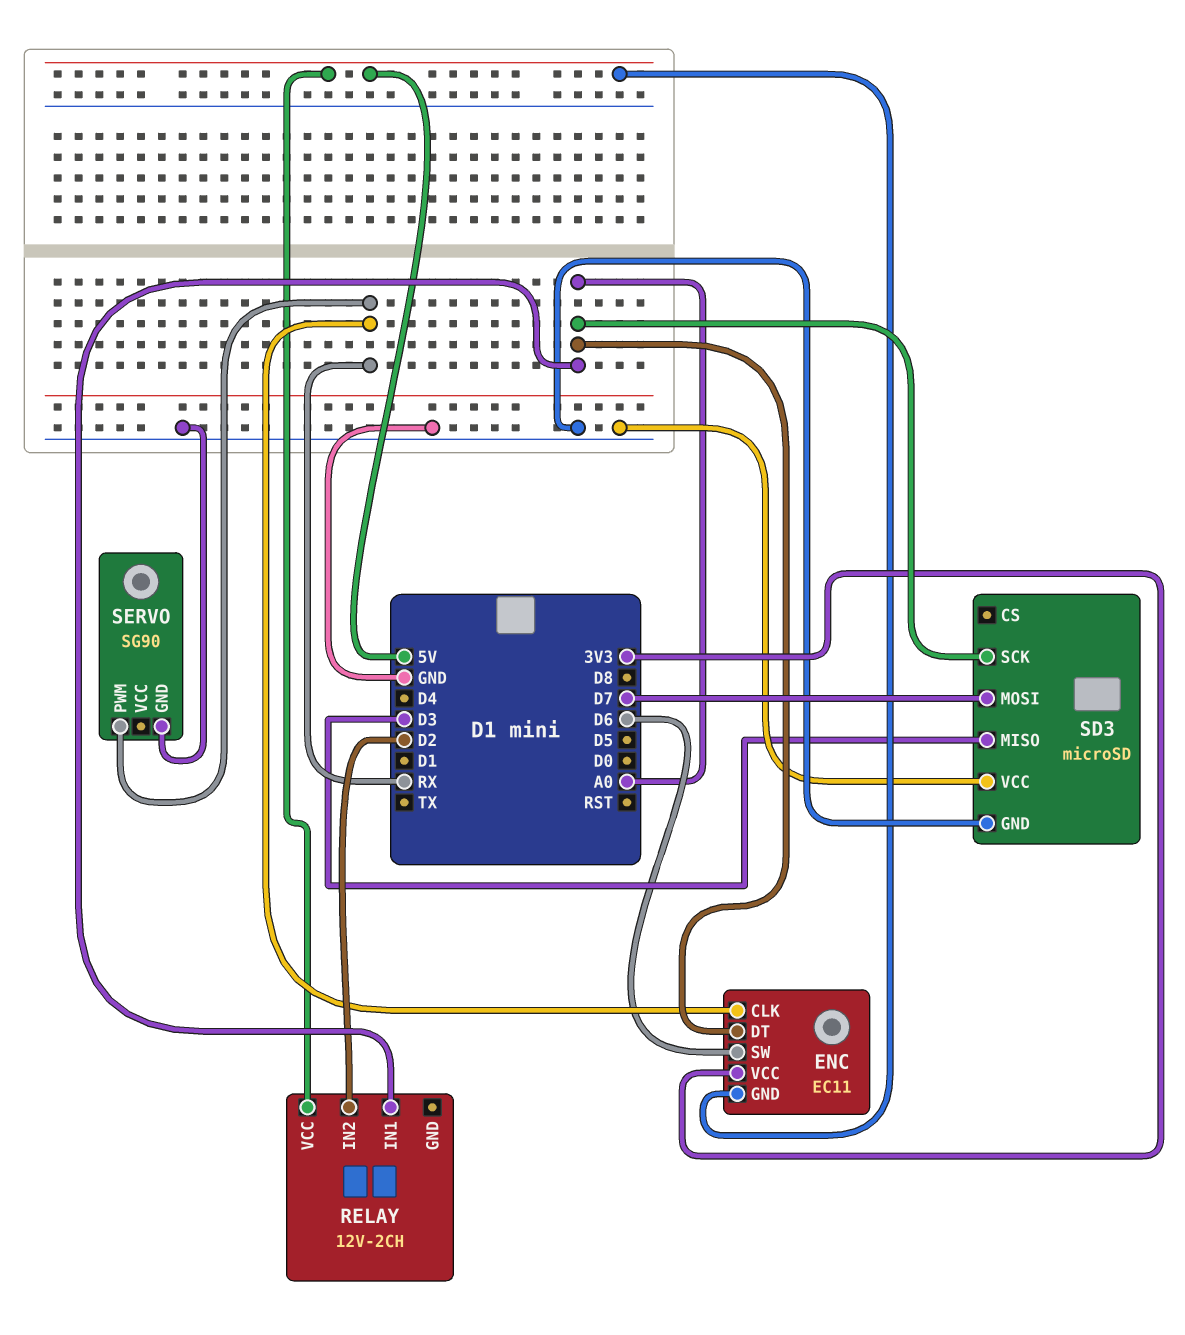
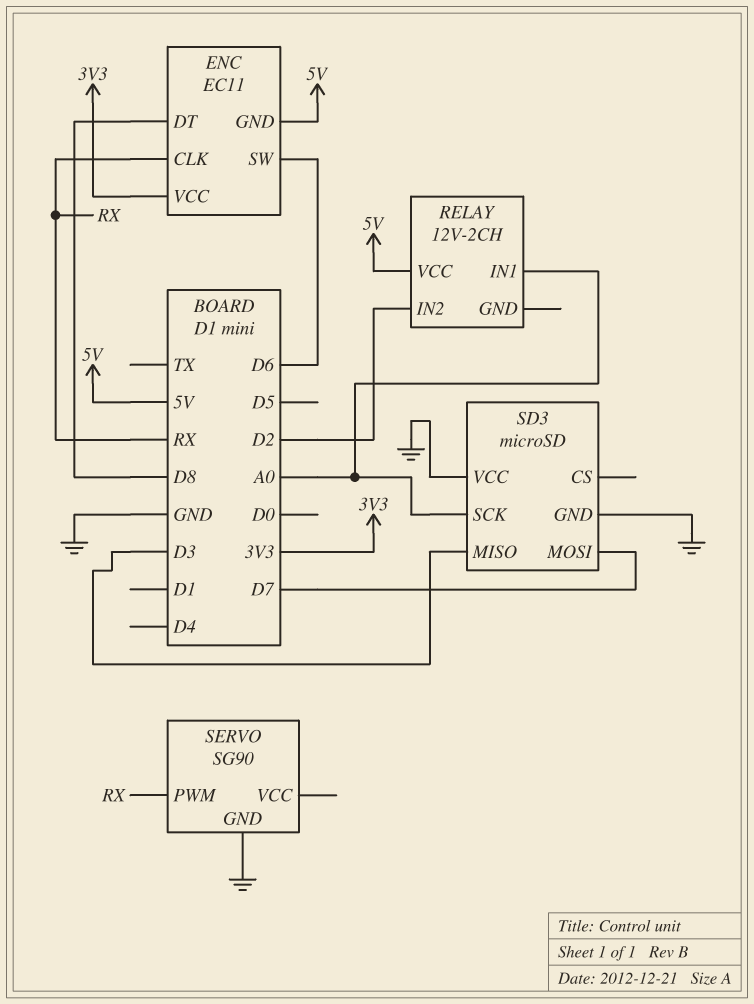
ENC pin DT: A0 -> D8

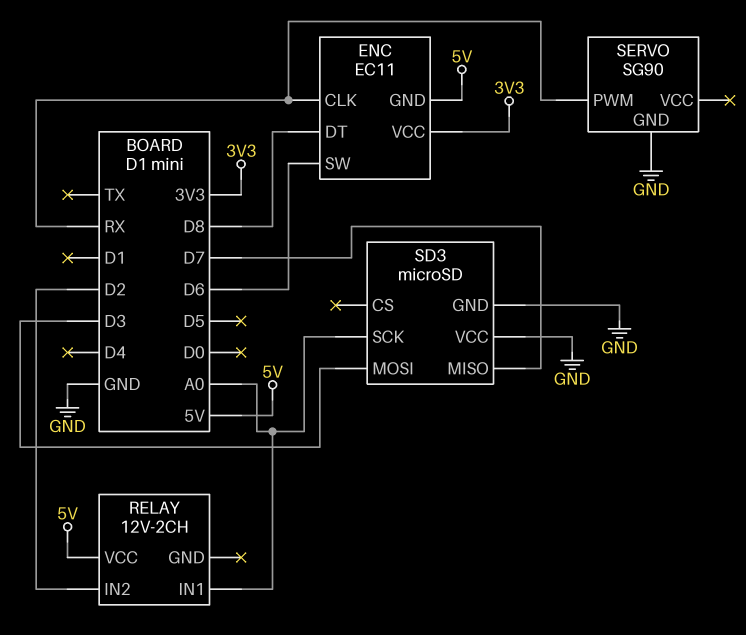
SD3 pin MISO: D3 -> D7
SD3 pin MOSI: D7 -> D3

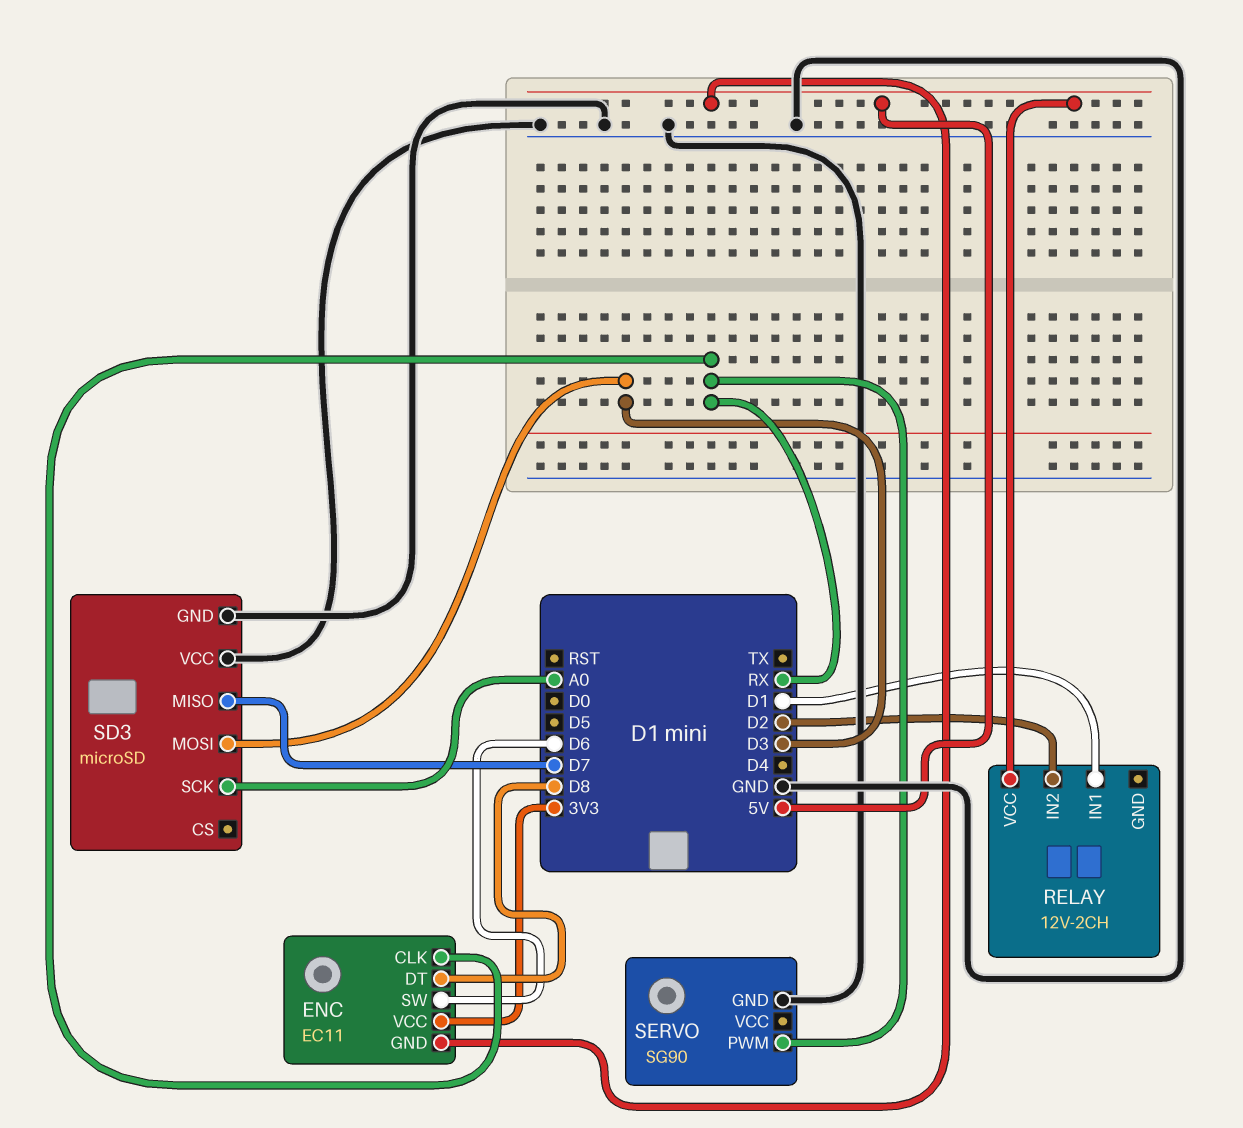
RELAY pin IN1: A0 -> D1

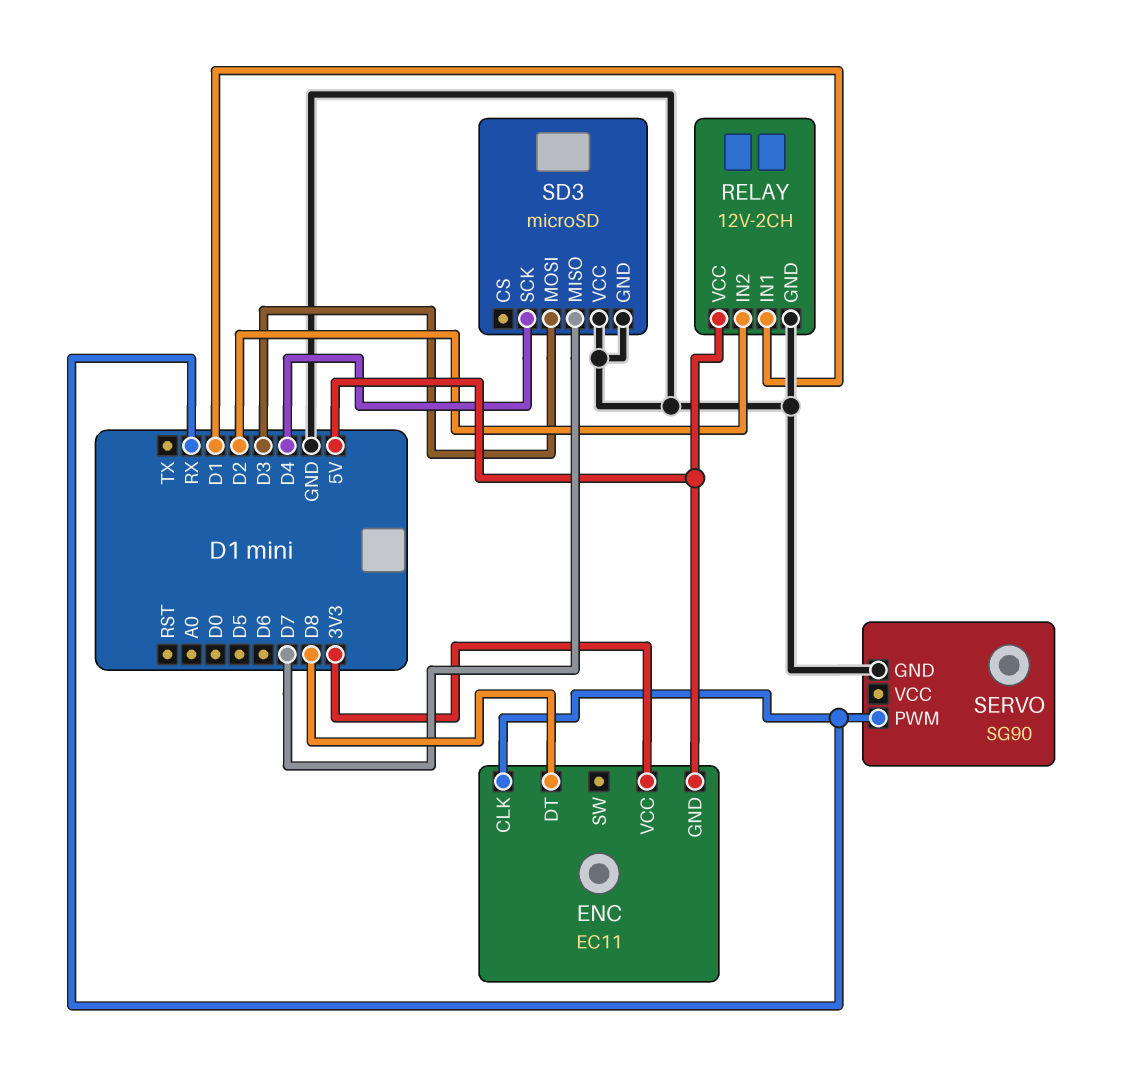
ENC pin SW: D6 -> none
RELAY pin GND: none -> GND
SD3 pin SCK: A0 -> D4

